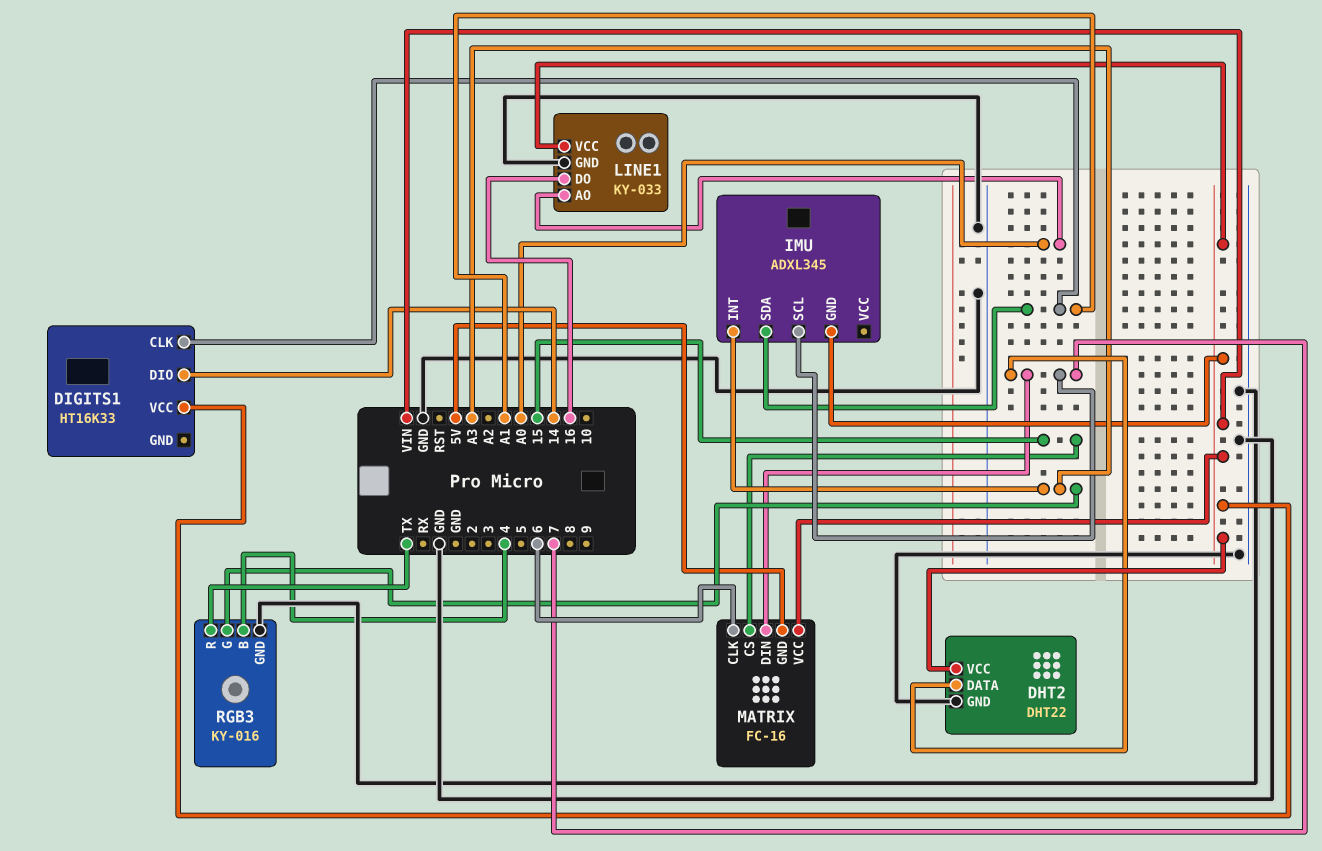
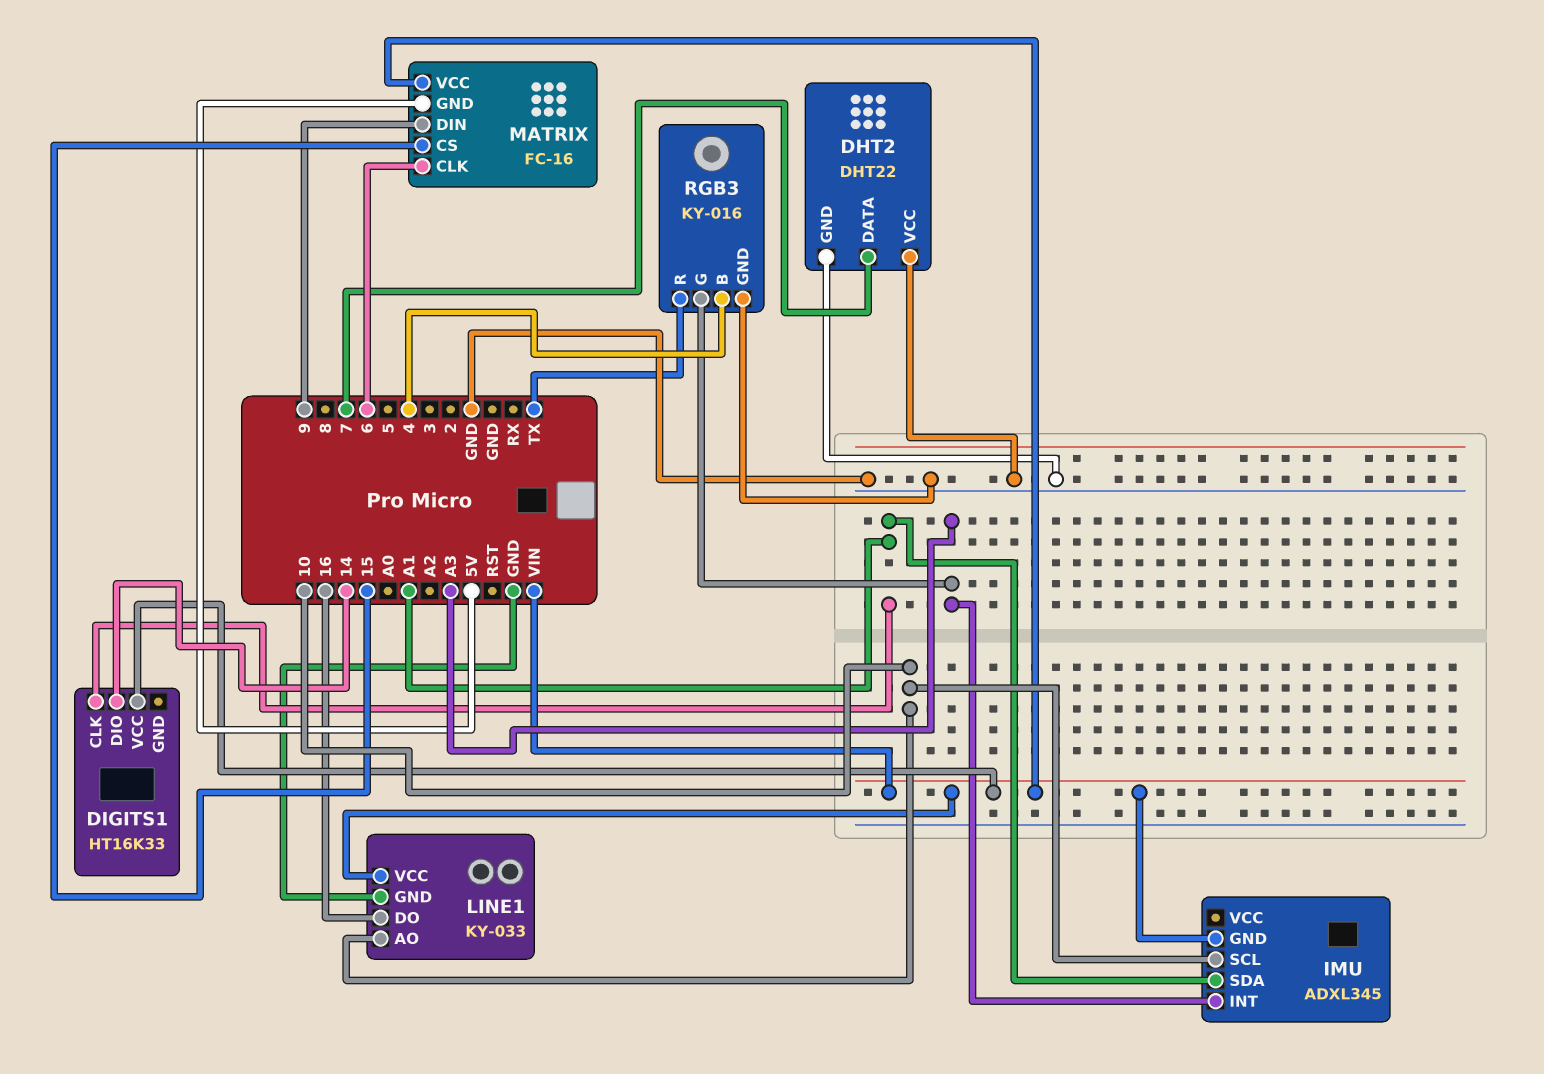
DHT2 pin VCC: VIN -> GND
IMU pin SCL: 7 -> 10
LINE1 pin AO: A0 -> 10
MATRIX pin DIN: 7 -> 9

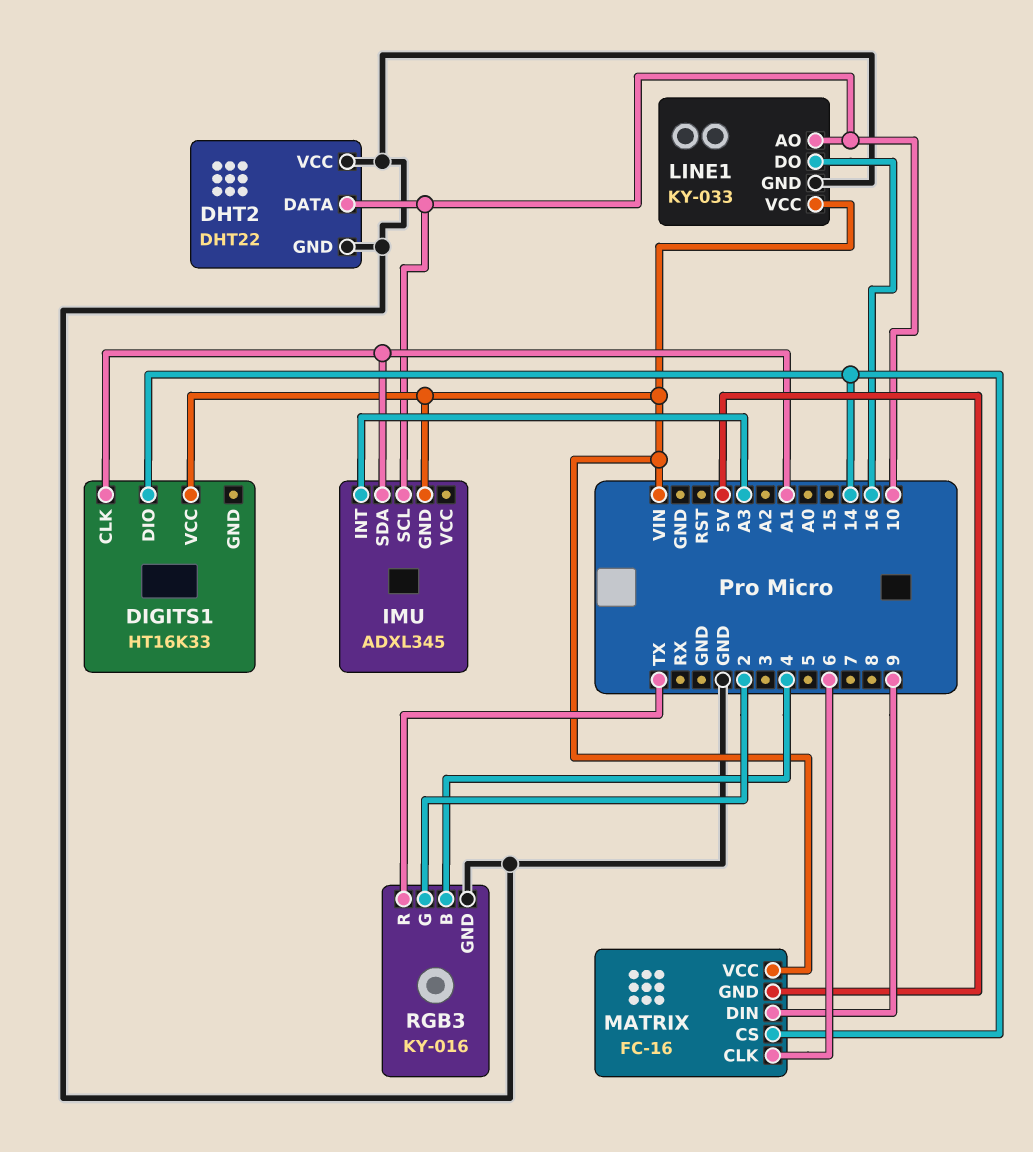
DHT2 pin DATA: 7 -> 10
MATRIX pin CS: 15 -> 14
RGB3 pin G: A3 -> 2

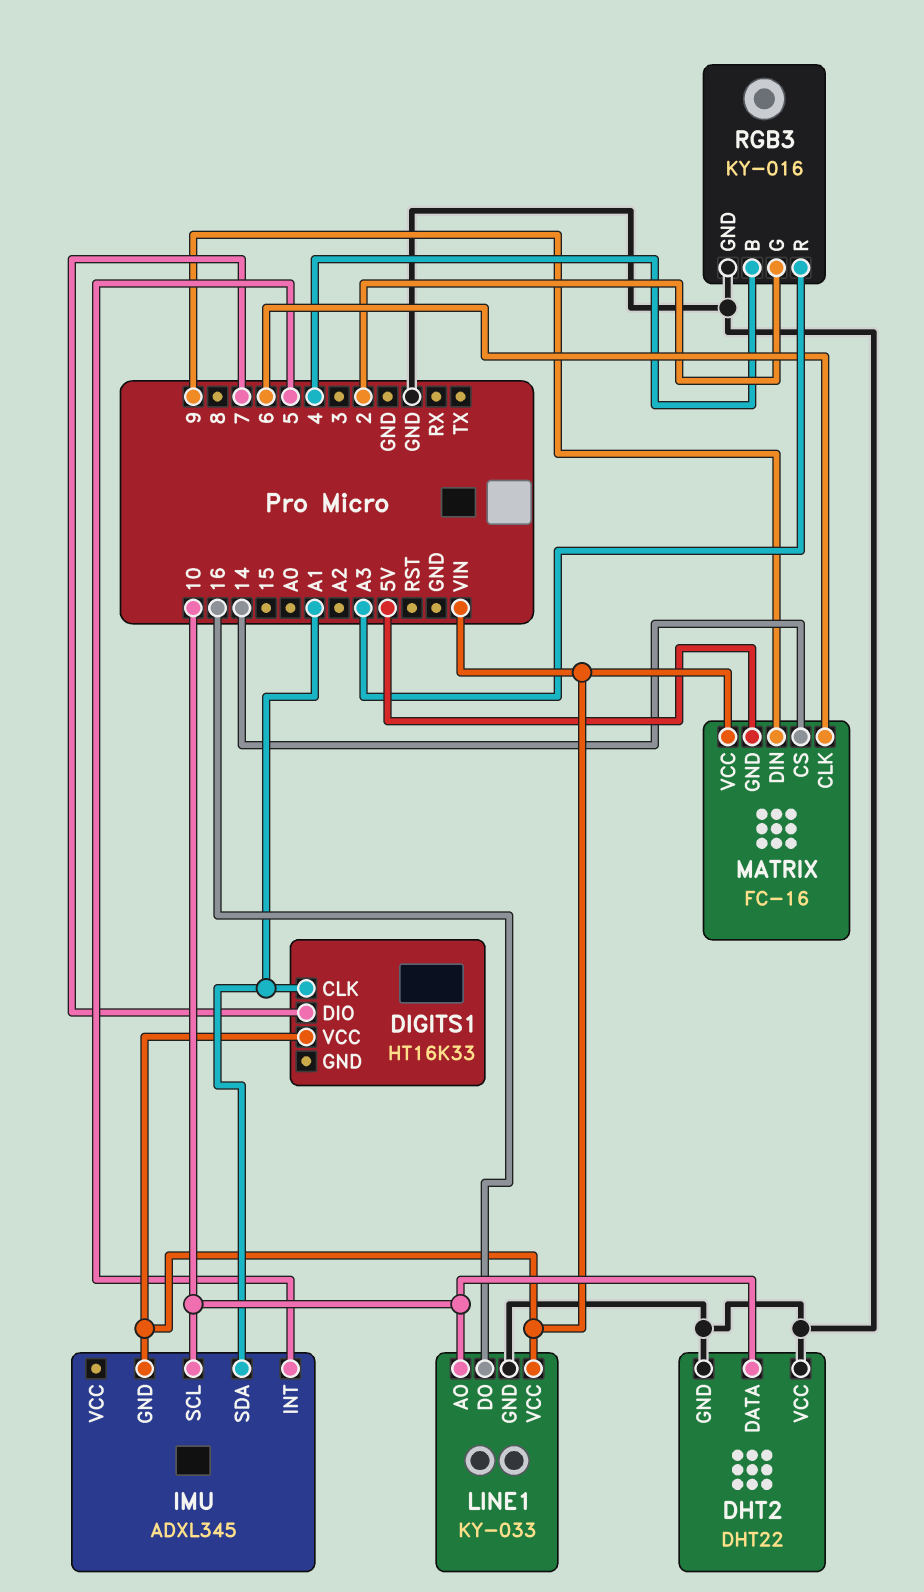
DIGITS1 pin DIO: 14 -> 7
IMU pin INT: A3 -> 5
RGB3 pin R: TX -> A3

